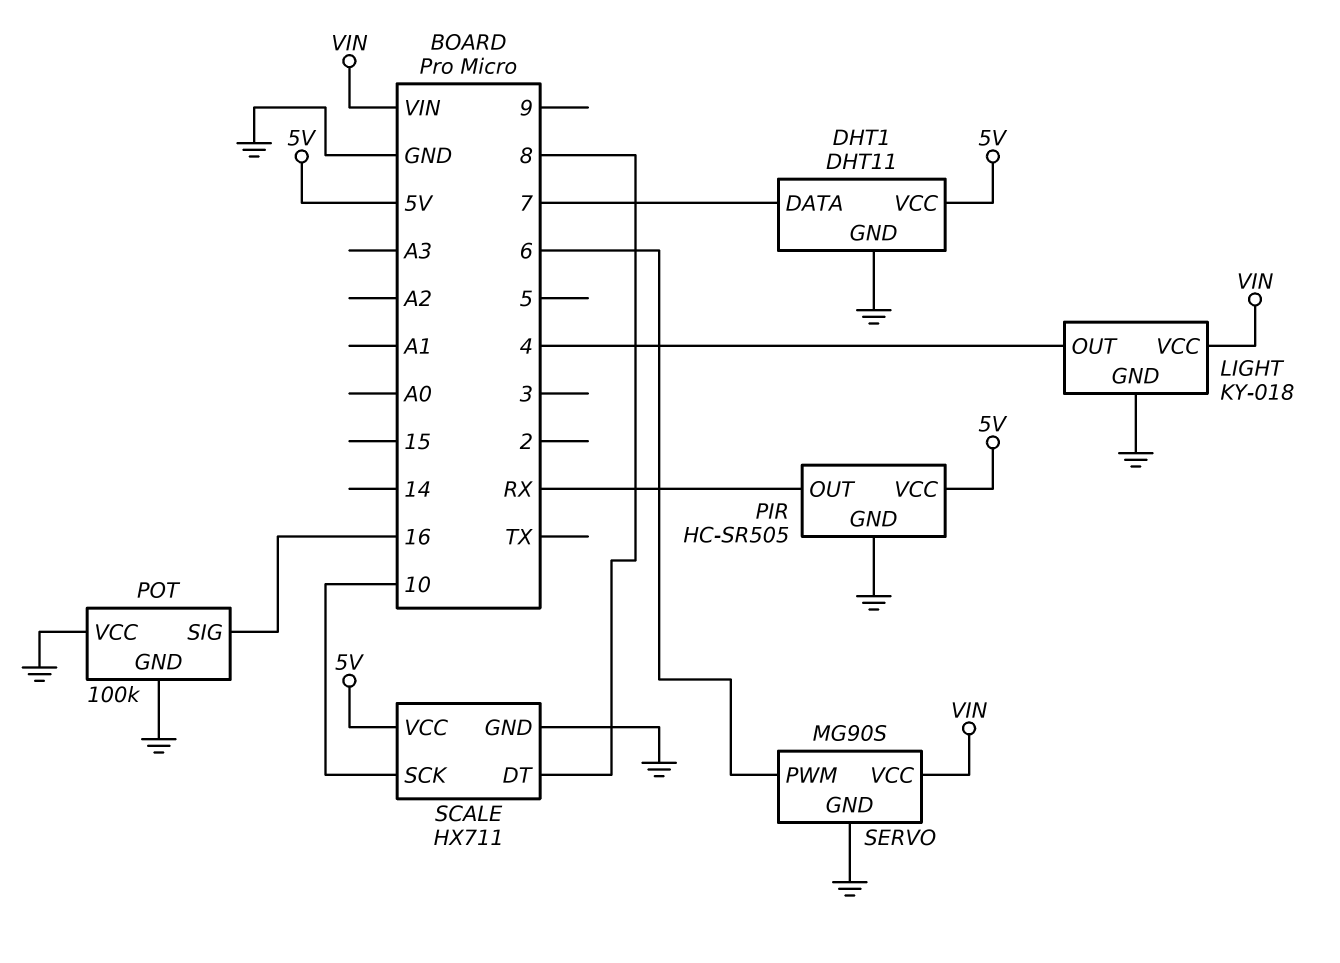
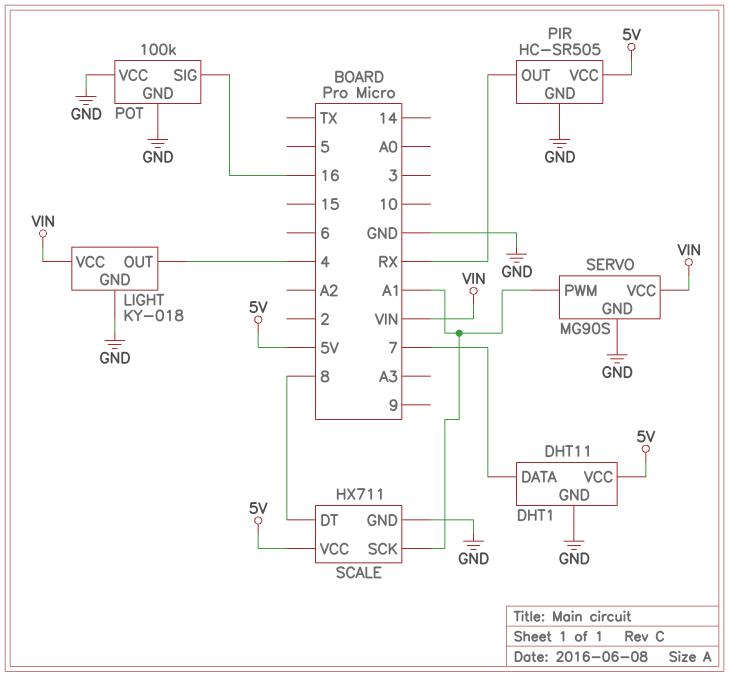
SCALE pin SCK: 10 -> A1
SERVO pin PWM: 6 -> A1

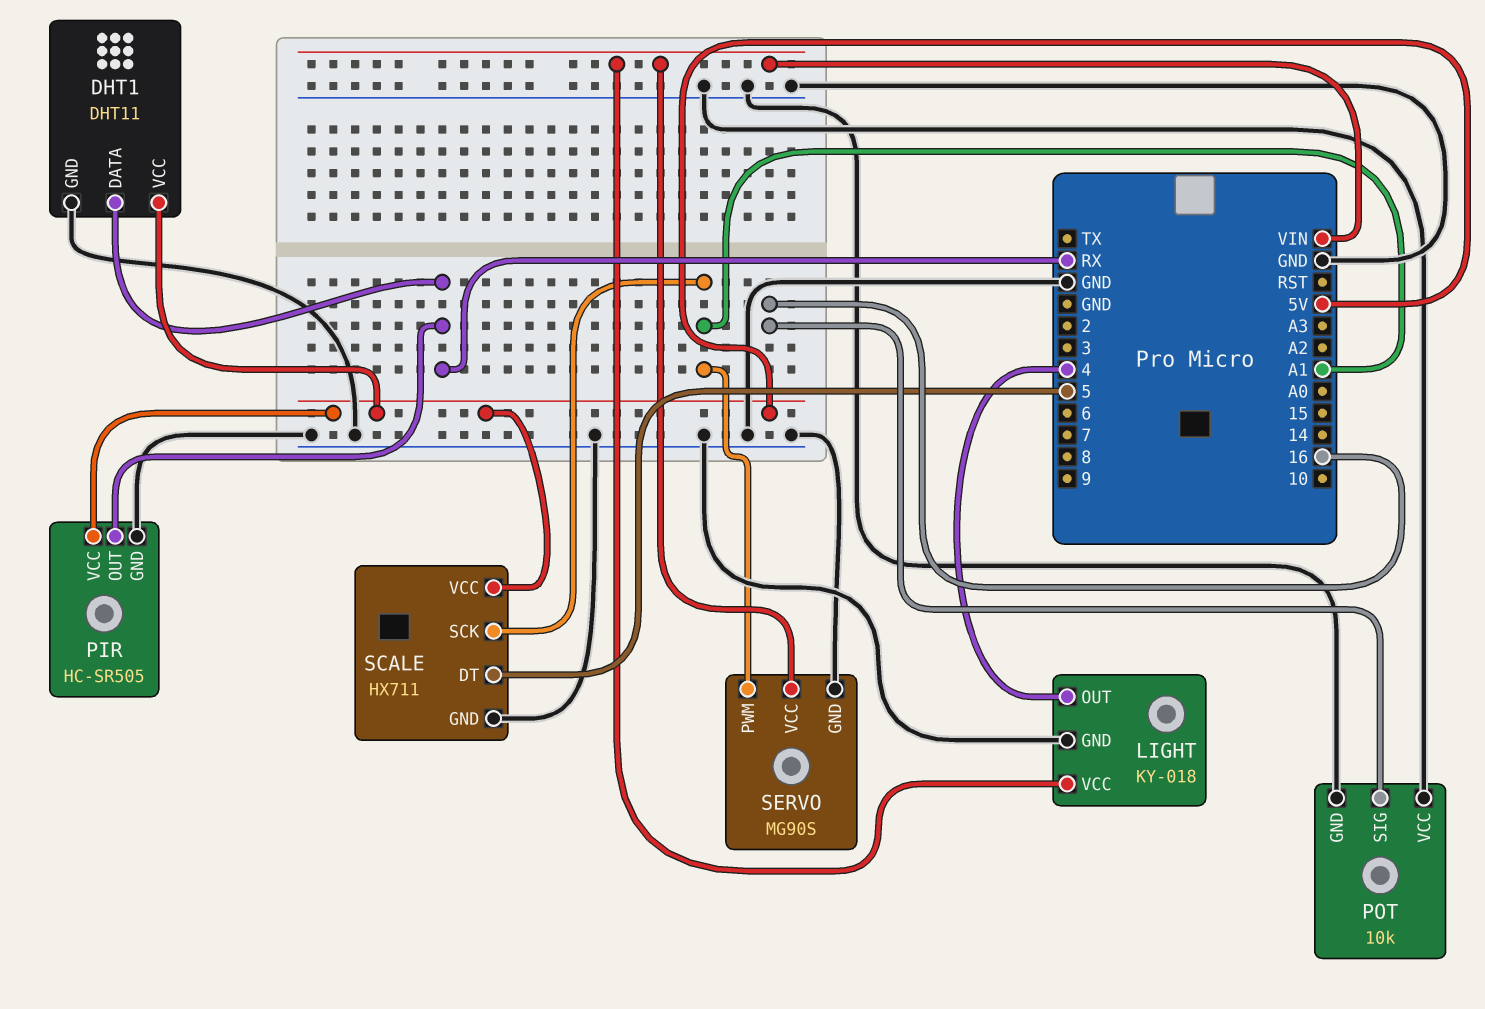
DHT1 pin DATA: 7 -> RX
POT: 100k -> 10k
SCALE pin DT: 8 -> 5

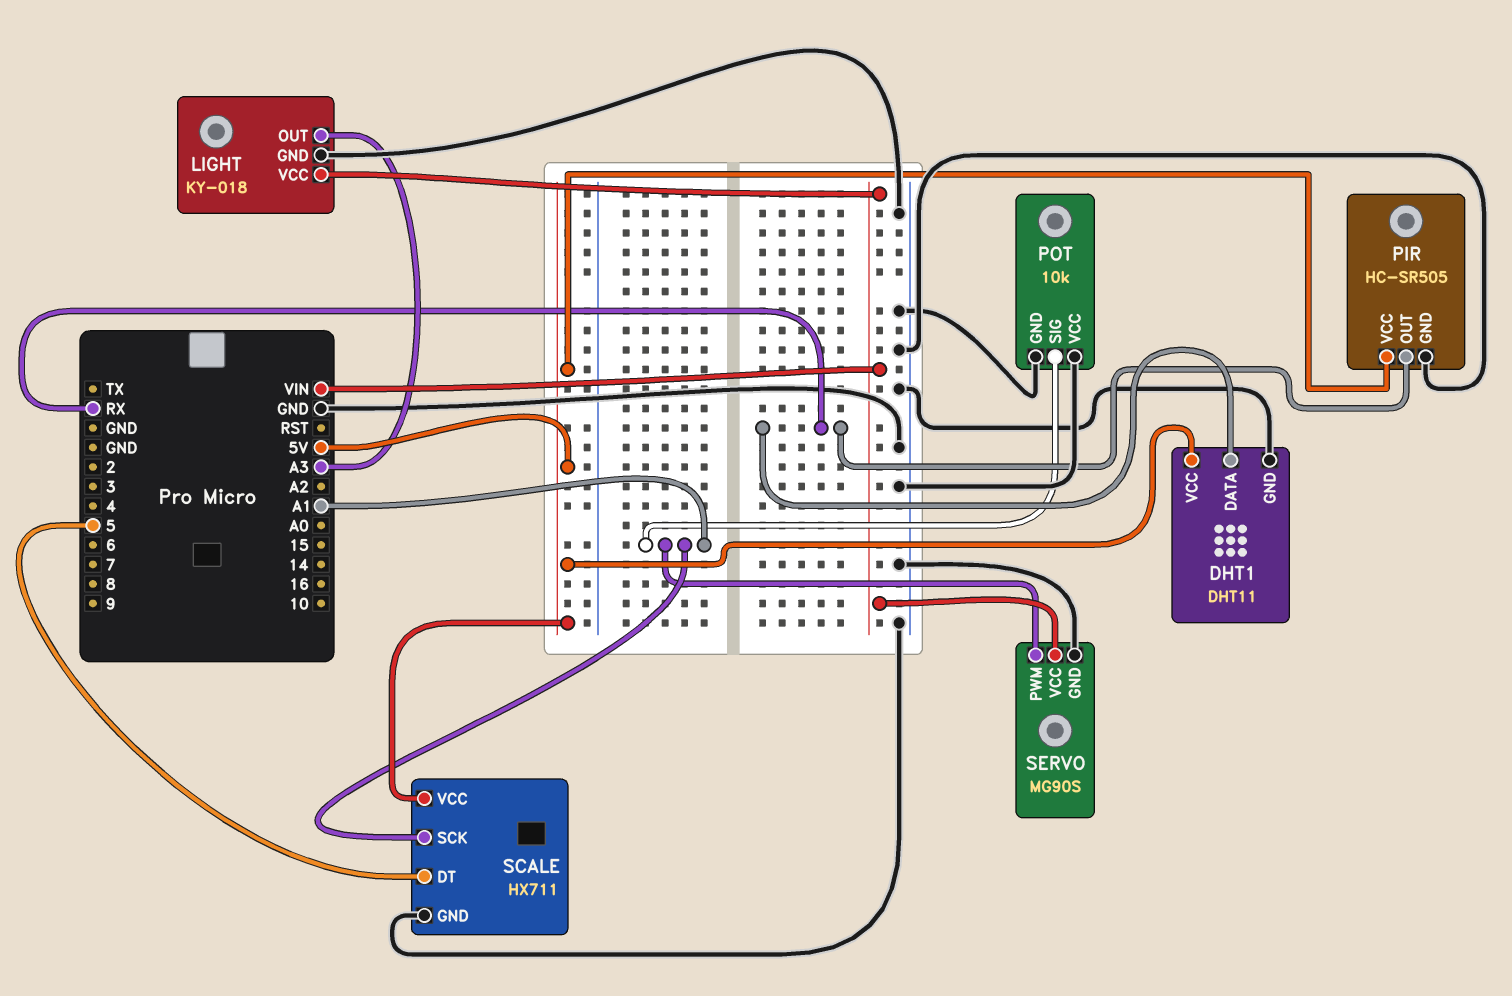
LIGHT pin OUT: 4 -> A3
POT pin SIG: 16 -> A1

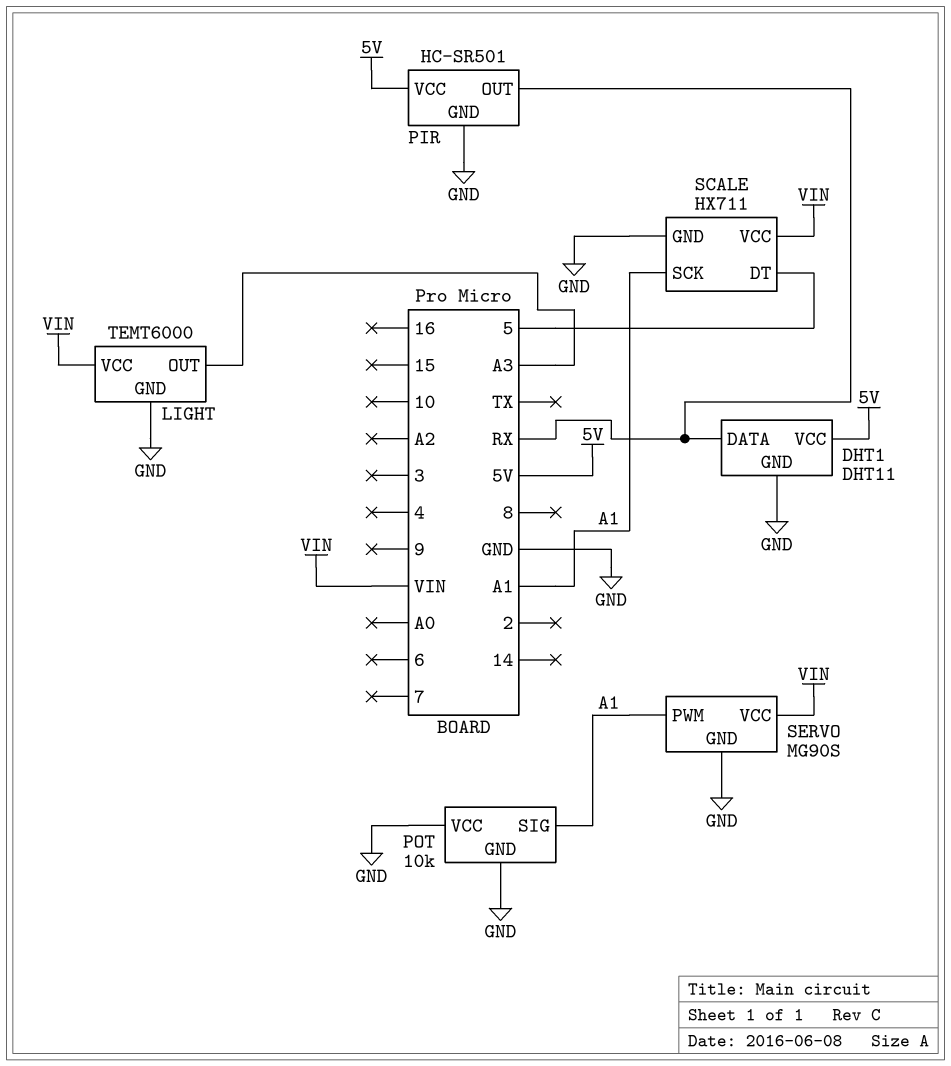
LIGHT: KY-018 -> TEMT6000
PIR: HC-SR505 -> HC-SR501
SCALE pin VCC: 5V -> VIN

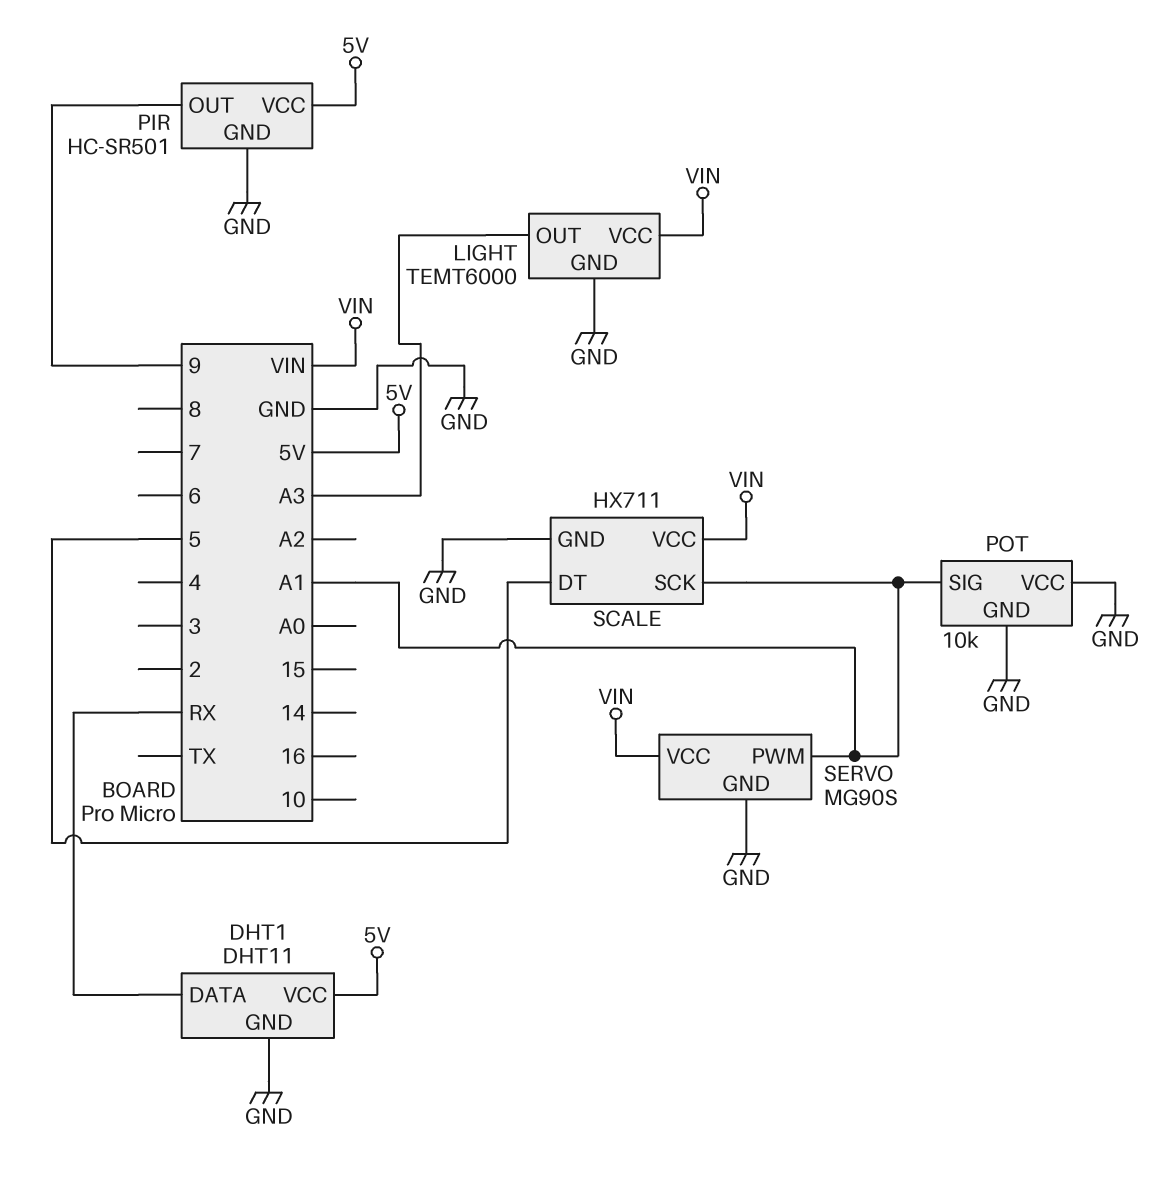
PIR pin OUT: RX -> 9

